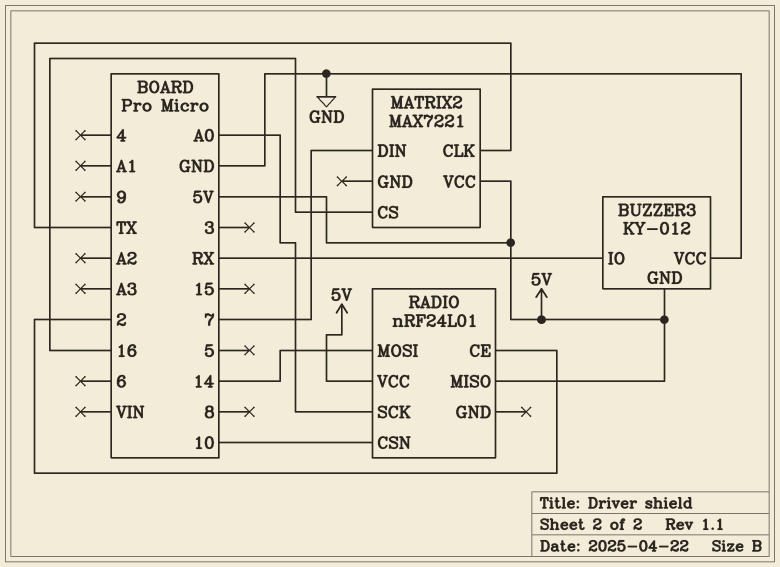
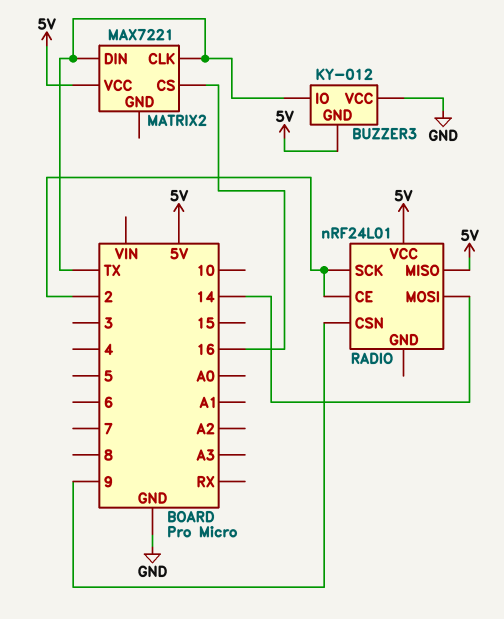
BUZZER3 pin IO: RX -> TX
MATRIX2 pin DIN: 7 -> TX
RADIO pin CSN: 10 -> 9
RADIO pin SCK: A0 -> 2

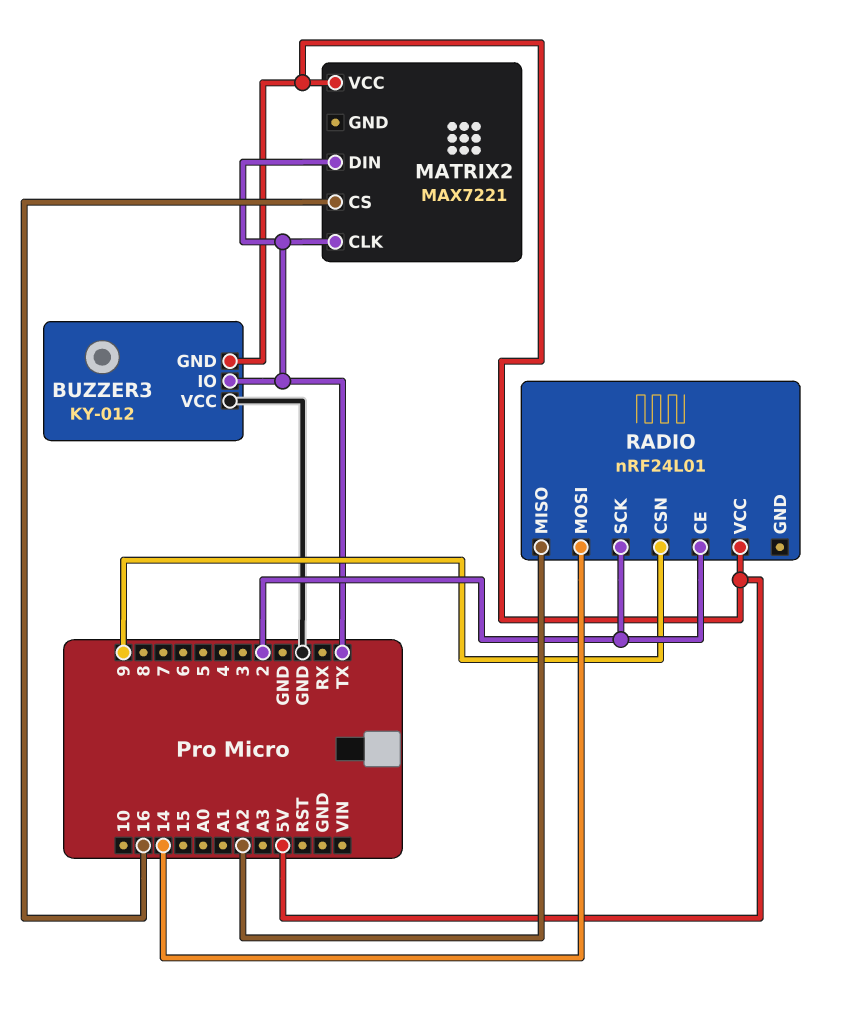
RADIO pin MISO: 5V -> A2

